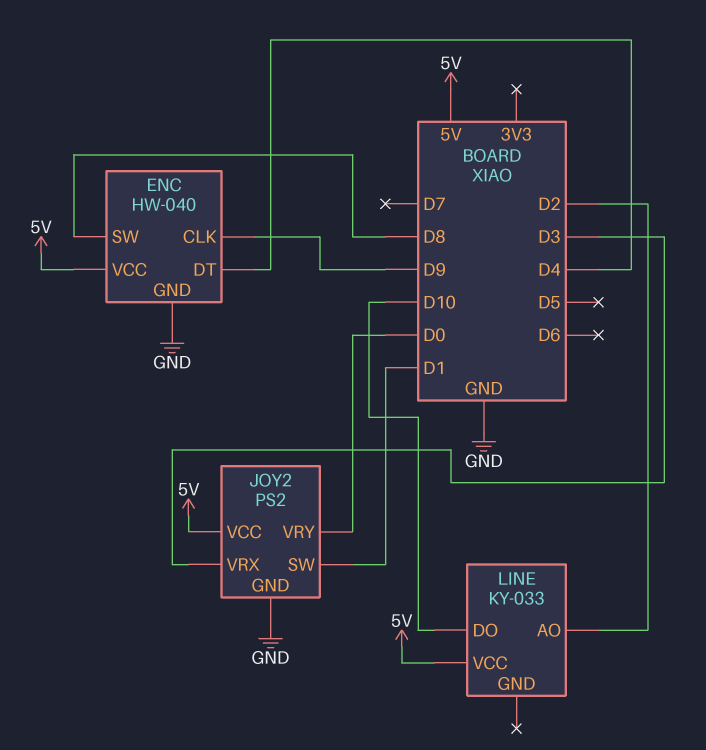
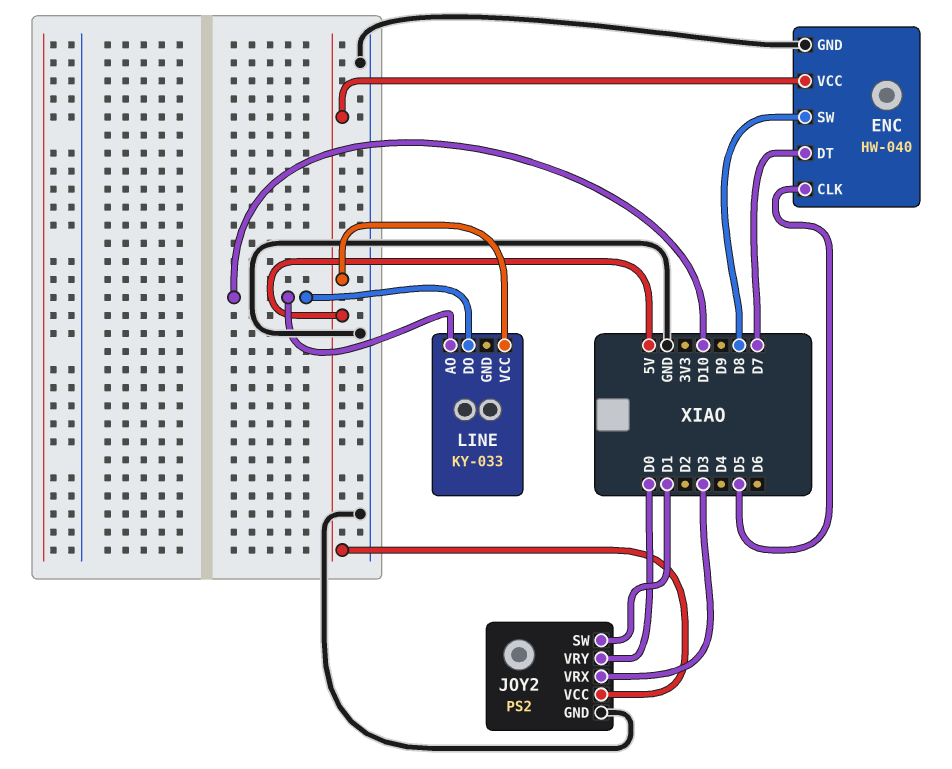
ENC pin CLK: D9 -> D5
ENC pin DT: D4 -> D7
LINE pin AO: D2 -> D10

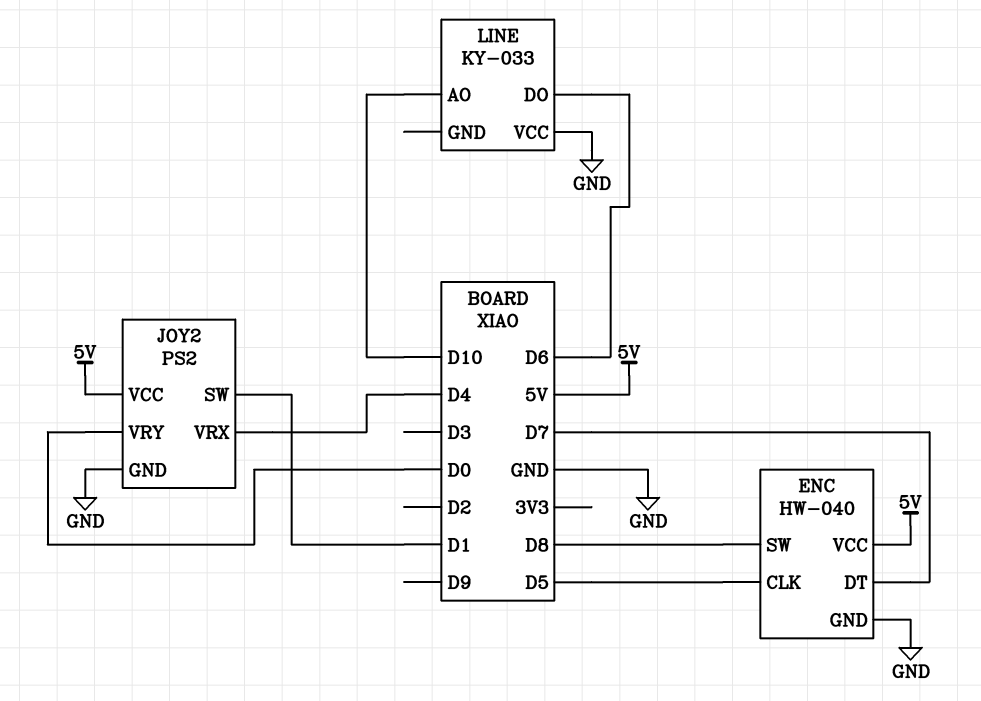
JOY2 pin VRX: D3 -> D4
LINE pin DO: D10 -> D6
LINE pin VCC: 5V -> GND

